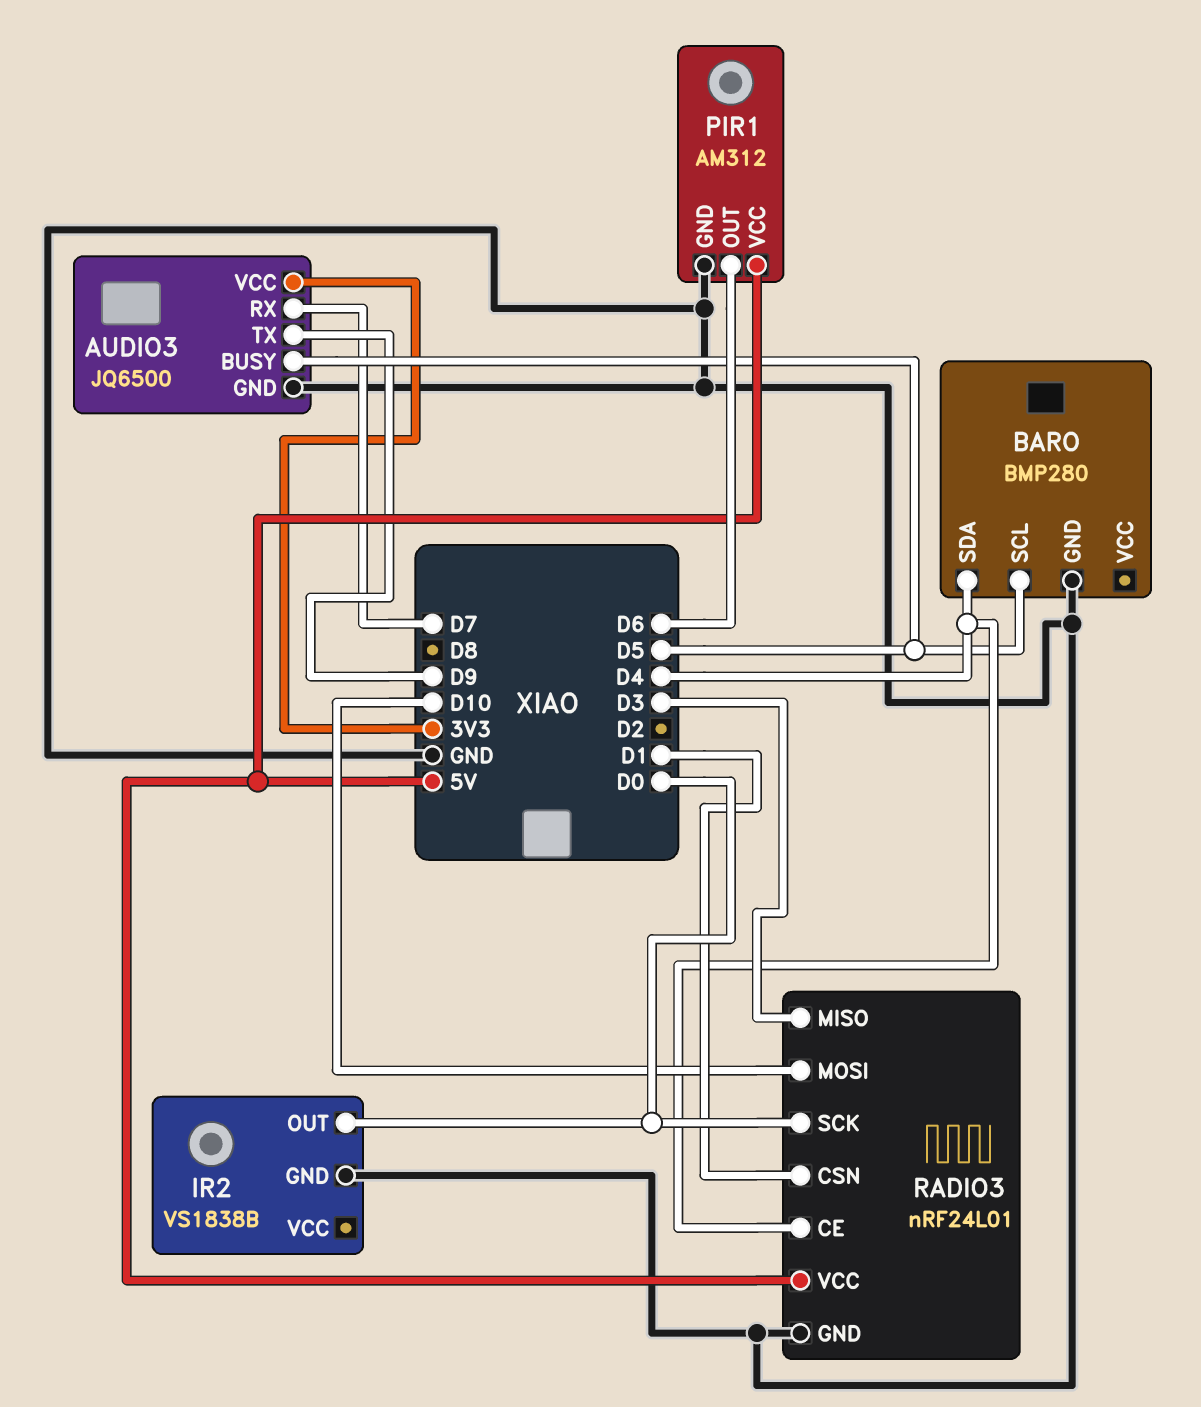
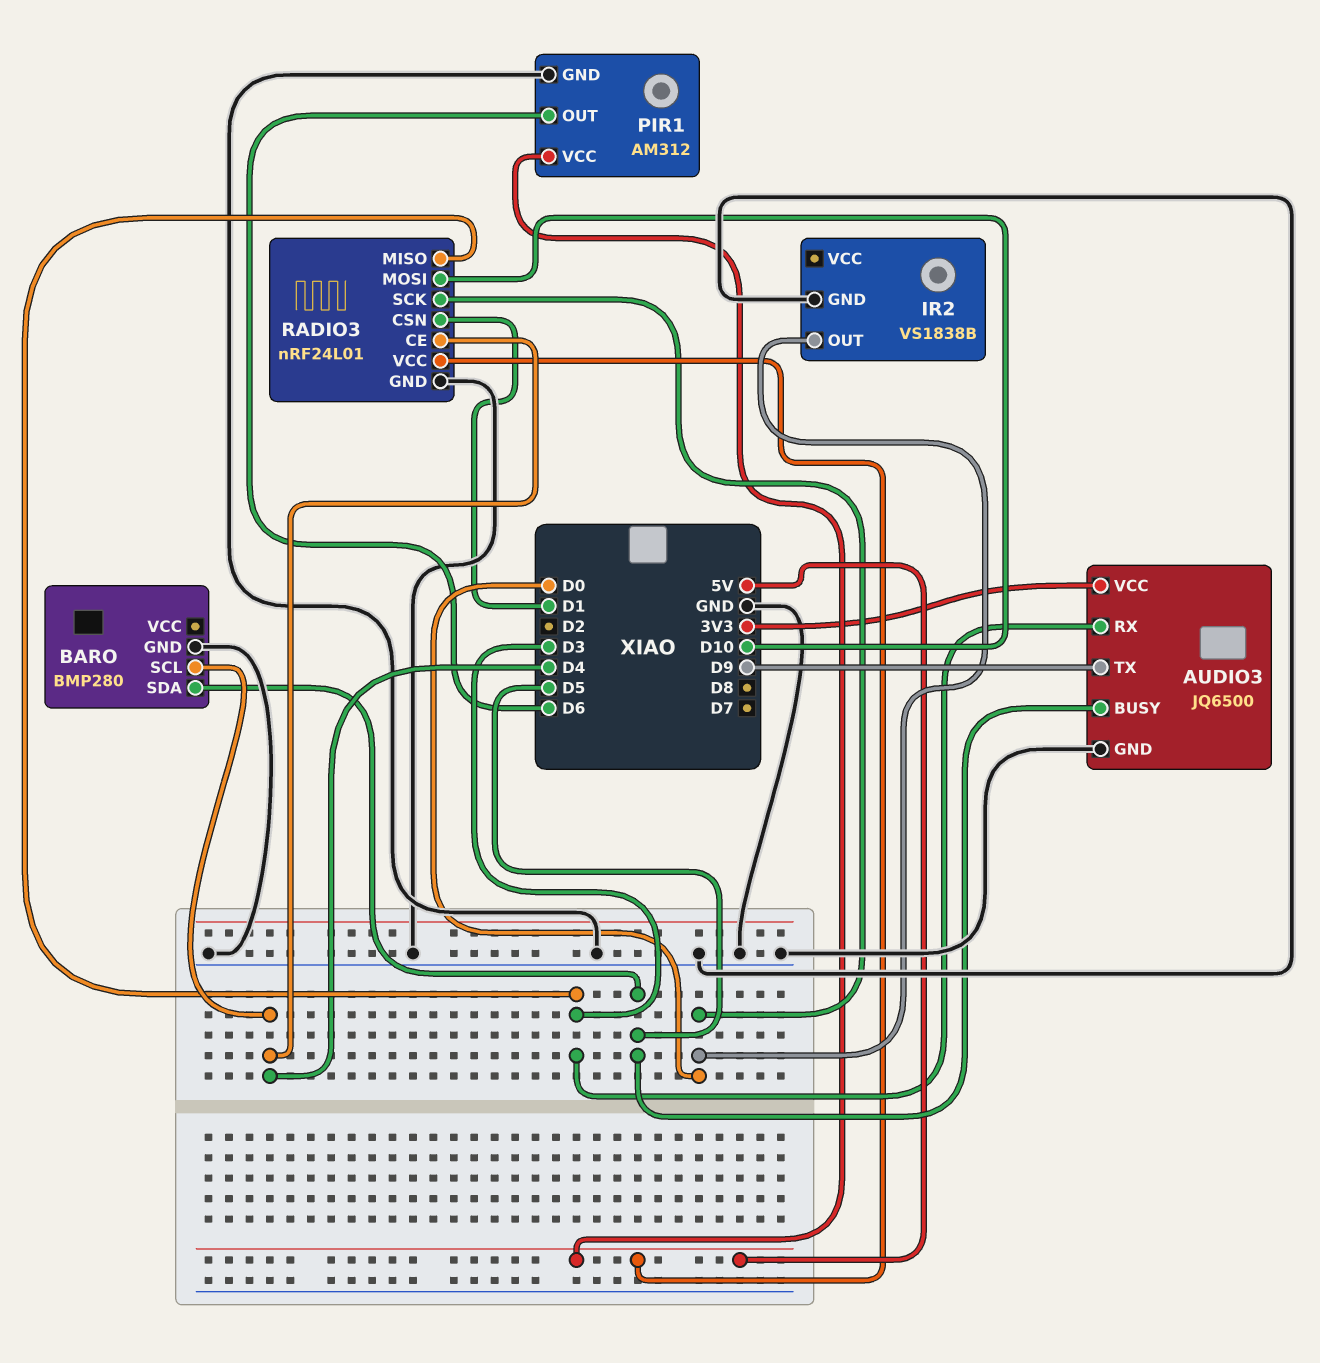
AUDIO3 pin RX: D7 -> D3
BARO pin SCL: D5 -> D4
BARO pin SDA: D4 -> D5

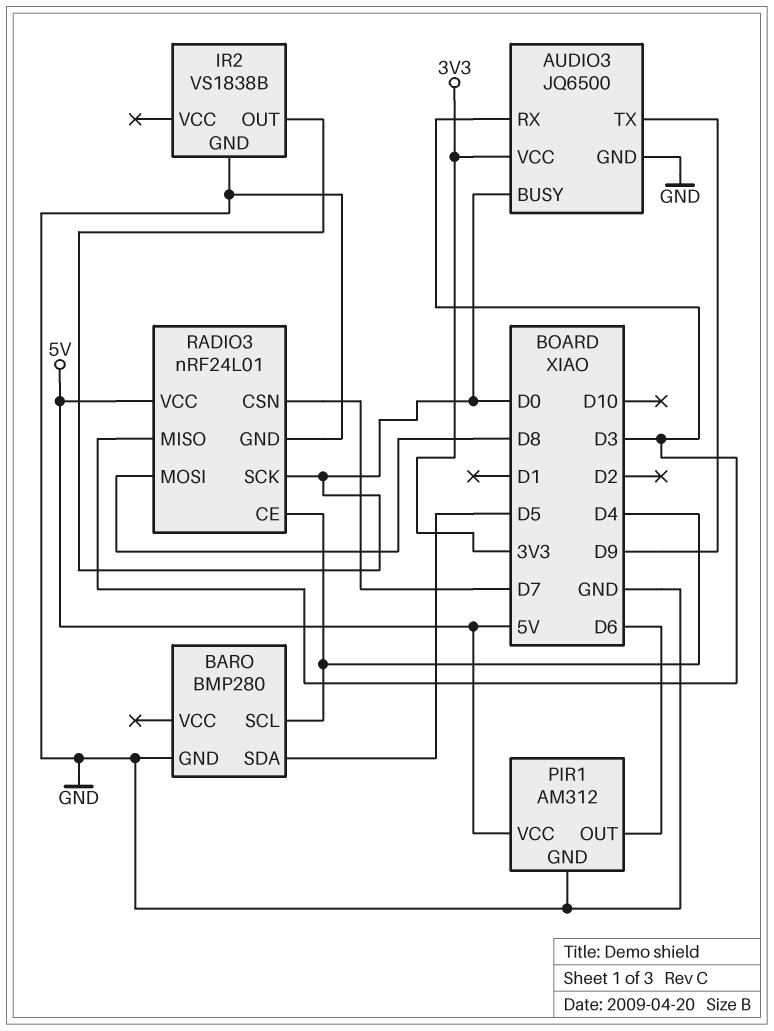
AUDIO3 pin BUSY: D5 -> D0
RADIO3 pin CSN: D1 -> D7
RADIO3 pin MOSI: D10 -> D8

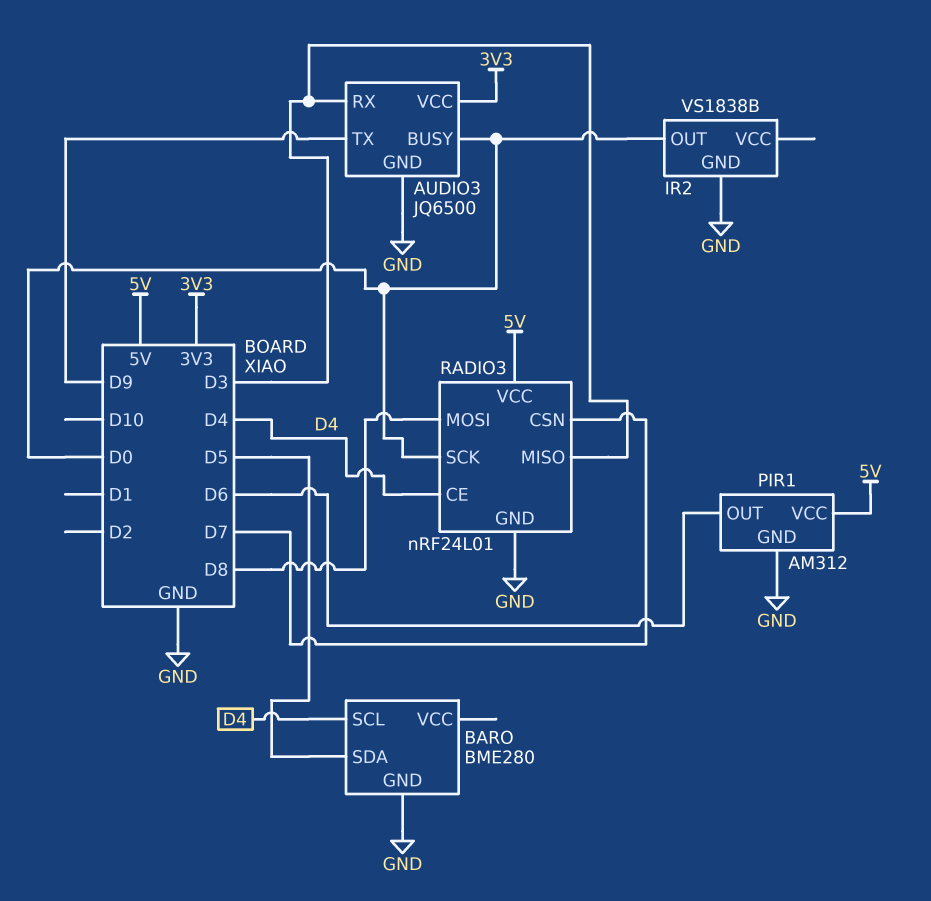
BARO: BMP280 -> BME280

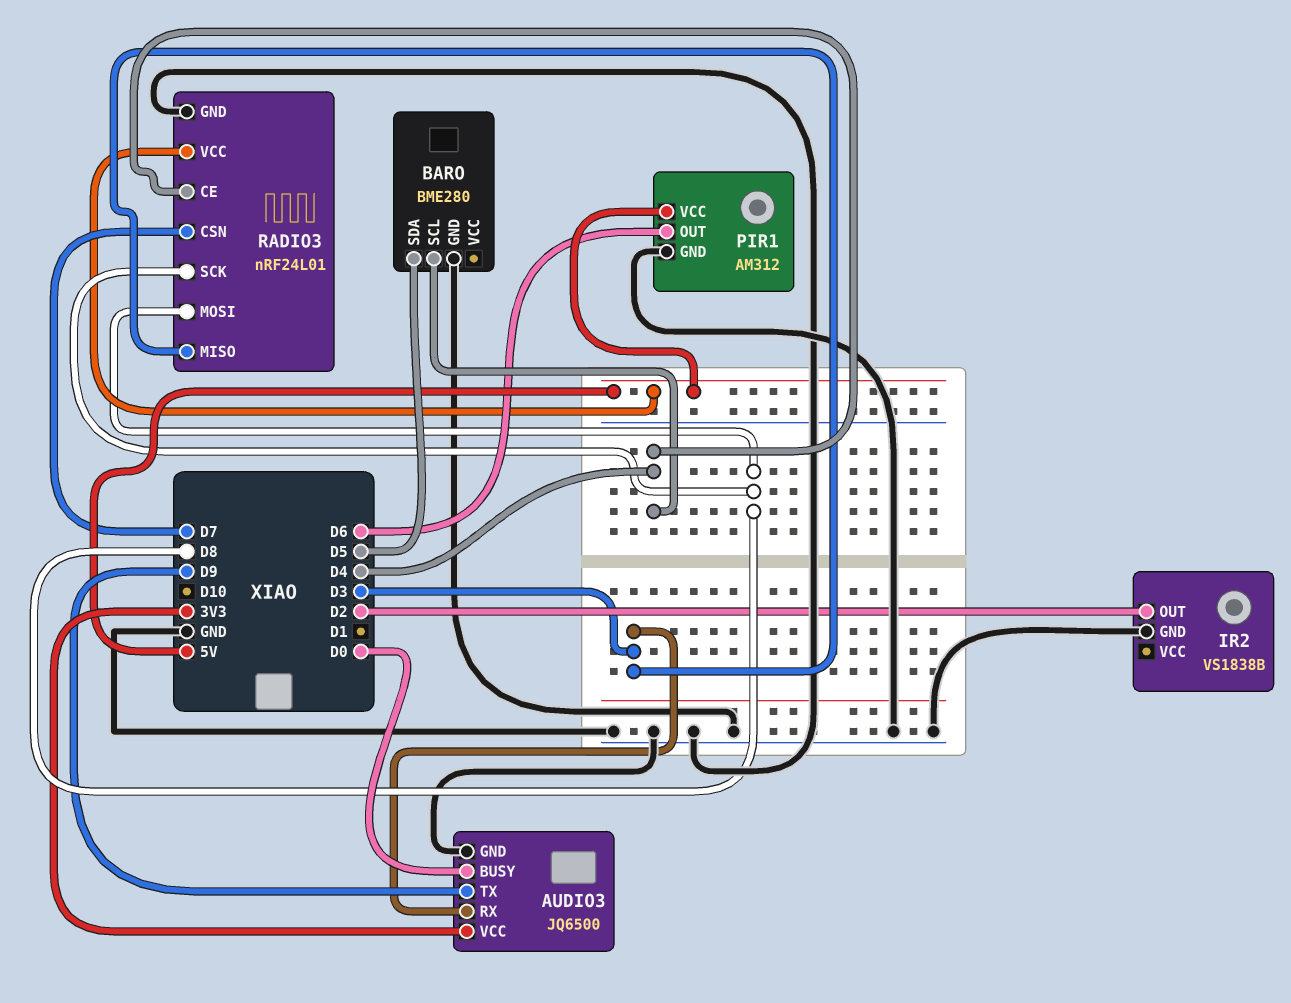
IR2 pin OUT: D0 -> D2
RADIO3 pin SCK: D0 -> D8

